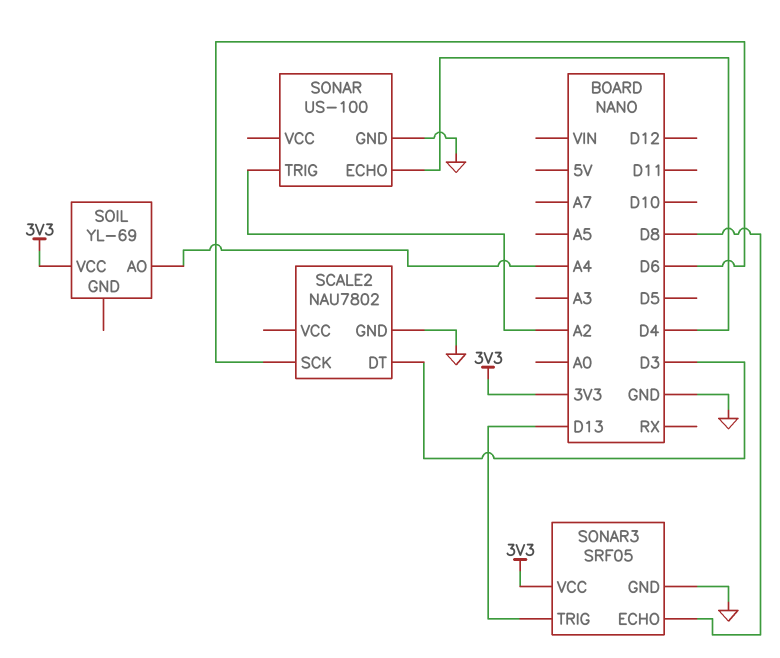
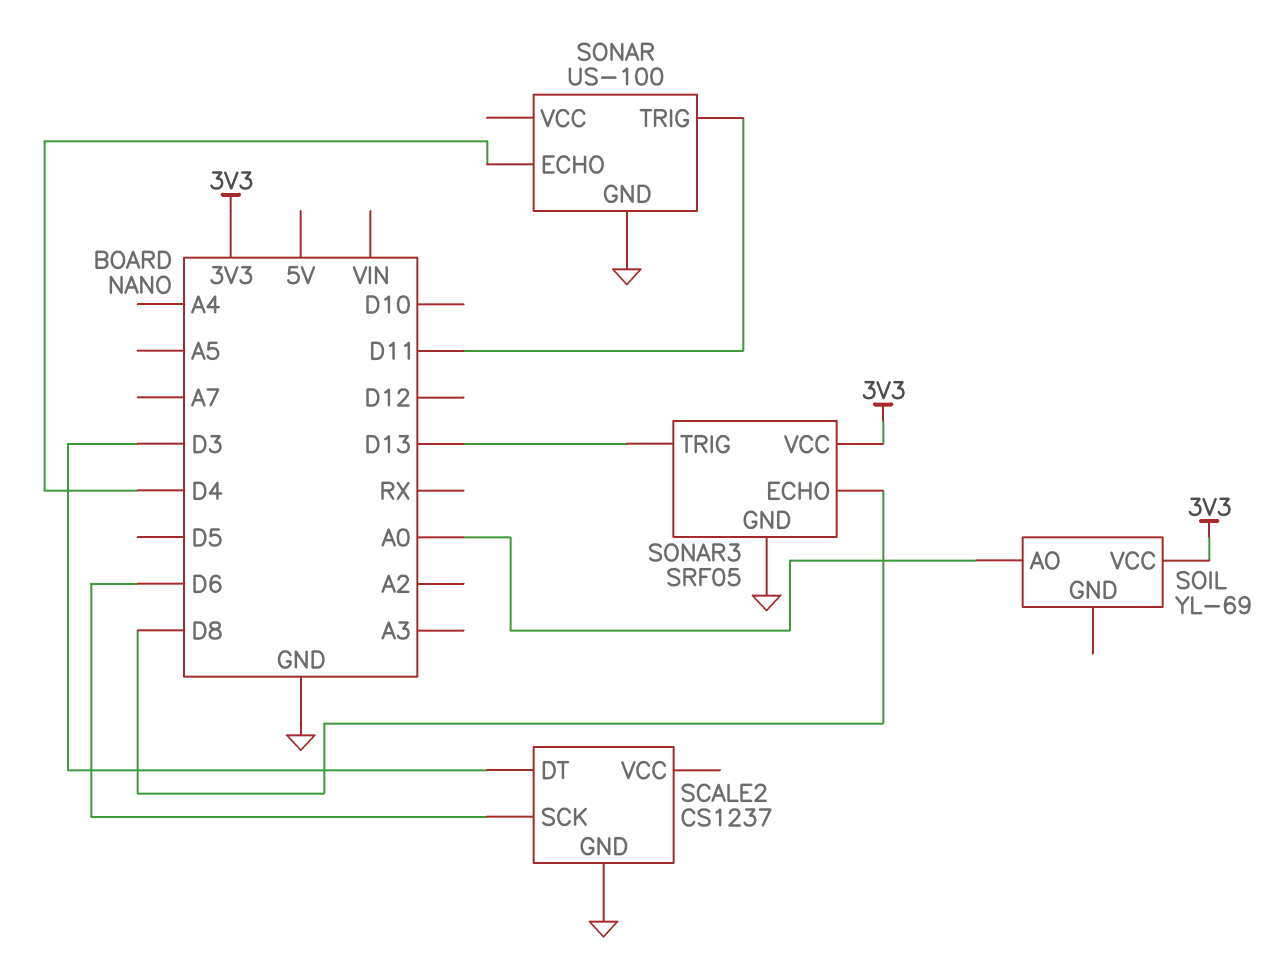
SCALE2: NAU7802 -> CS1237
SOIL pin AO: A4 -> A0
SONAR pin TRIG: A2 -> D11

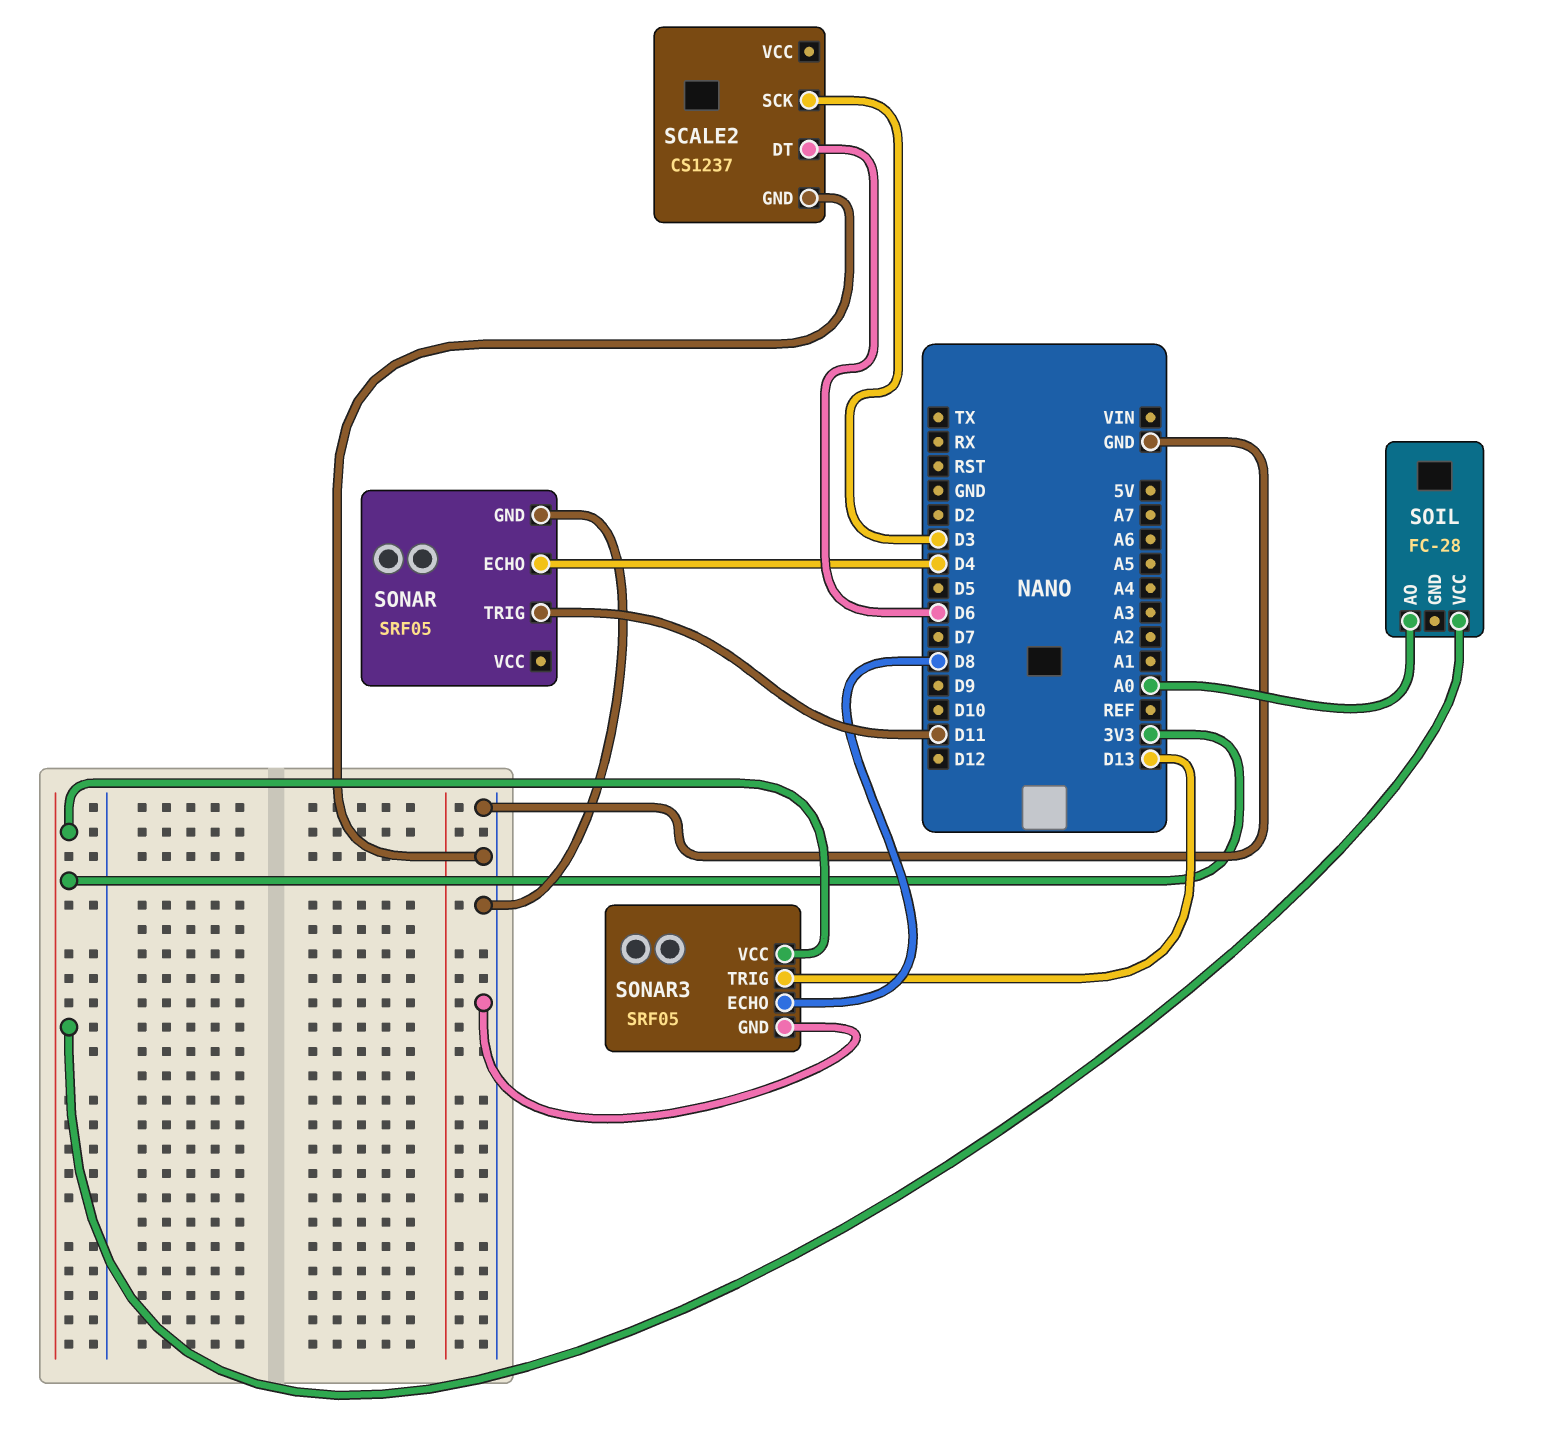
SCALE2 pin DT: D3 -> D6
SCALE2 pin SCK: D6 -> D3
SOIL: YL-69 -> FC-28
SONAR: US-100 -> SRF05

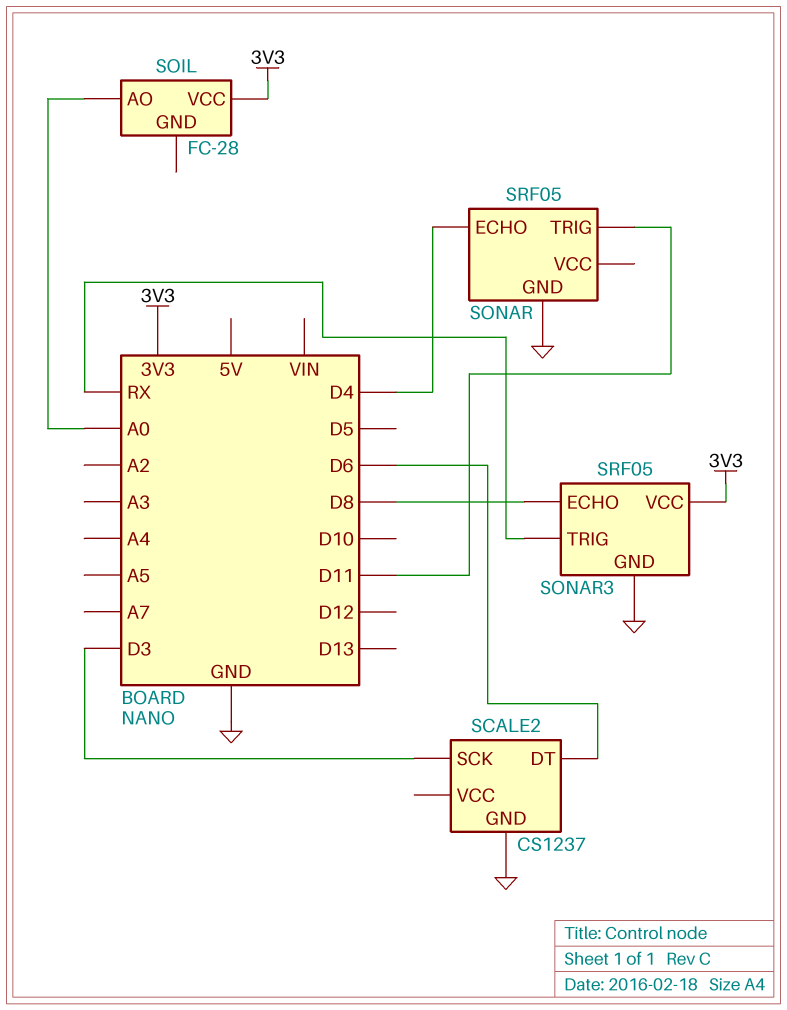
SONAR3 pin TRIG: D13 -> RX

